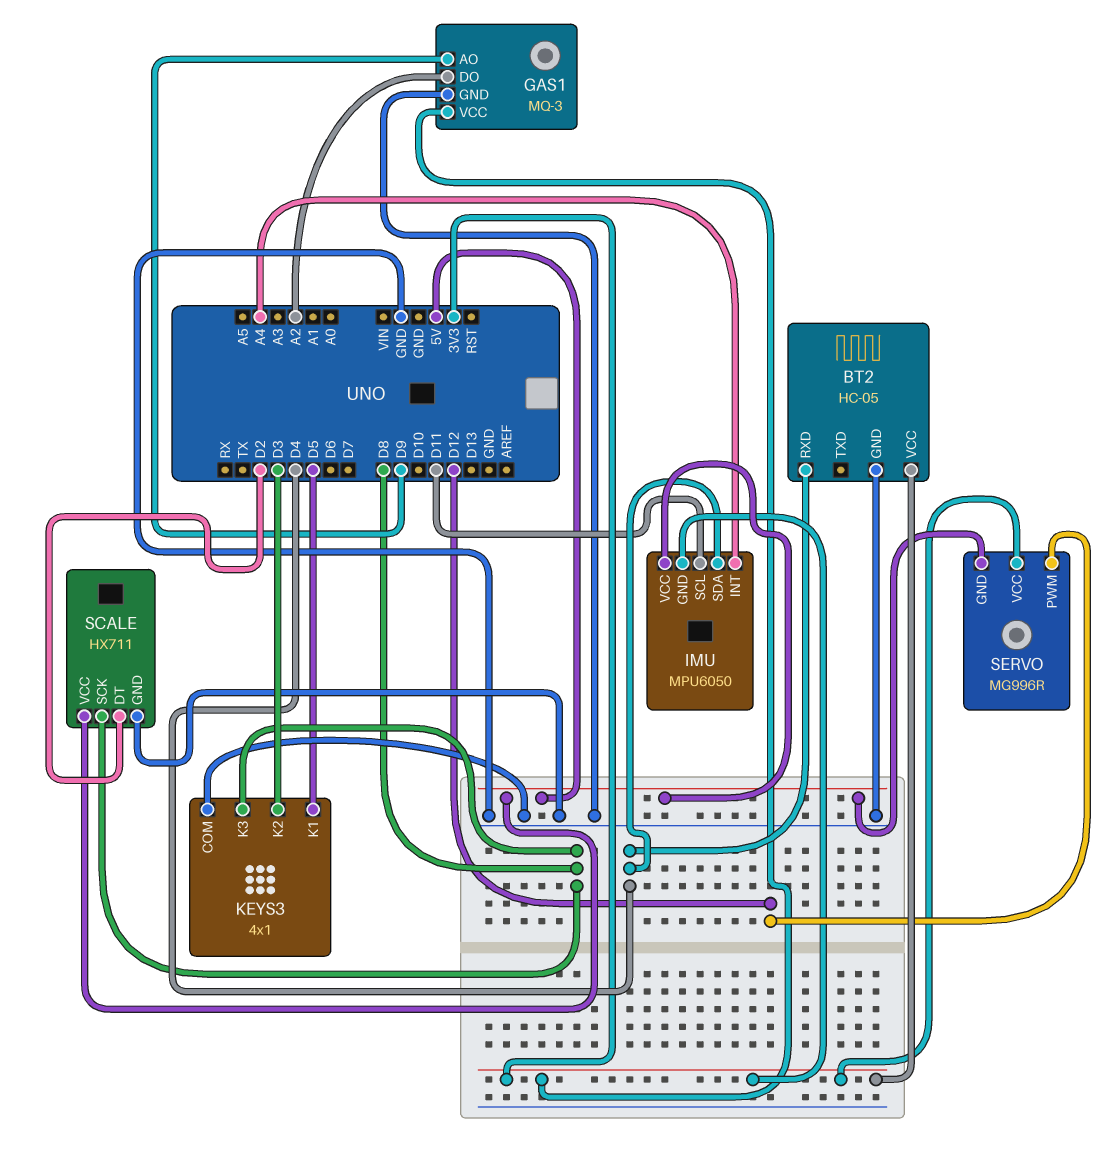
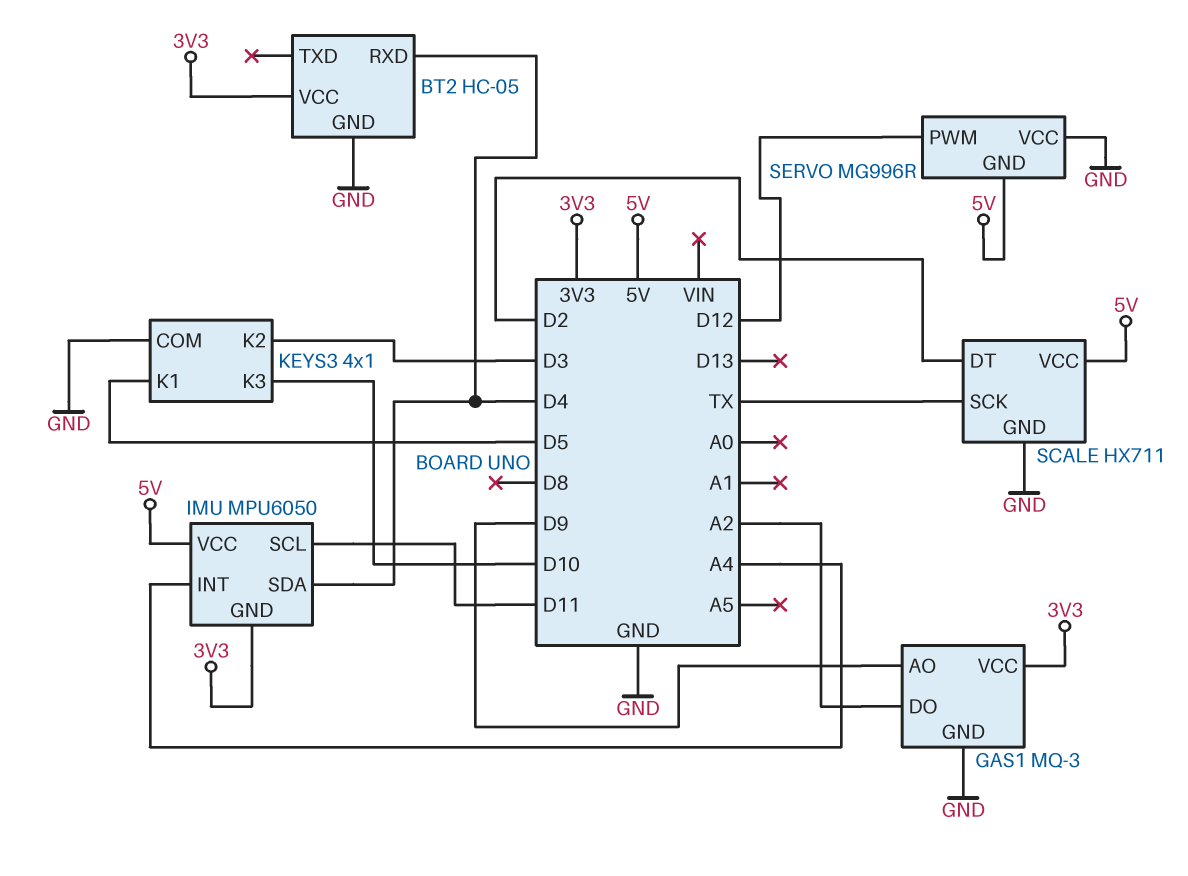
KEYS3 pin K3: D8 -> D10
SCALE pin SCK: D8 -> TX
SERVO pin VCC: 3V3 -> GND

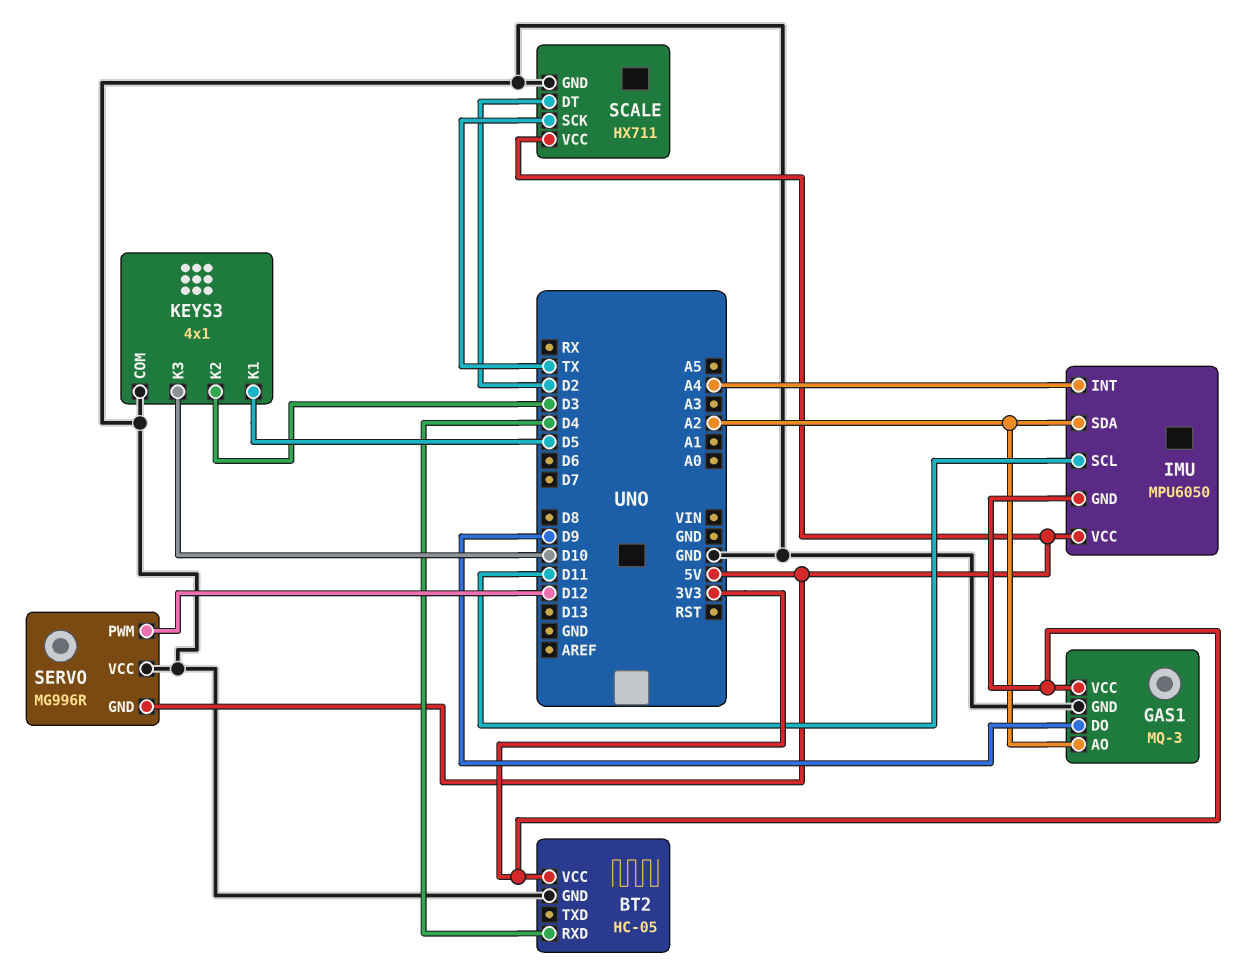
GAS1 pin AO: D9 -> A2
GAS1 pin DO: A2 -> D9
IMU pin SDA: D4 -> A2

